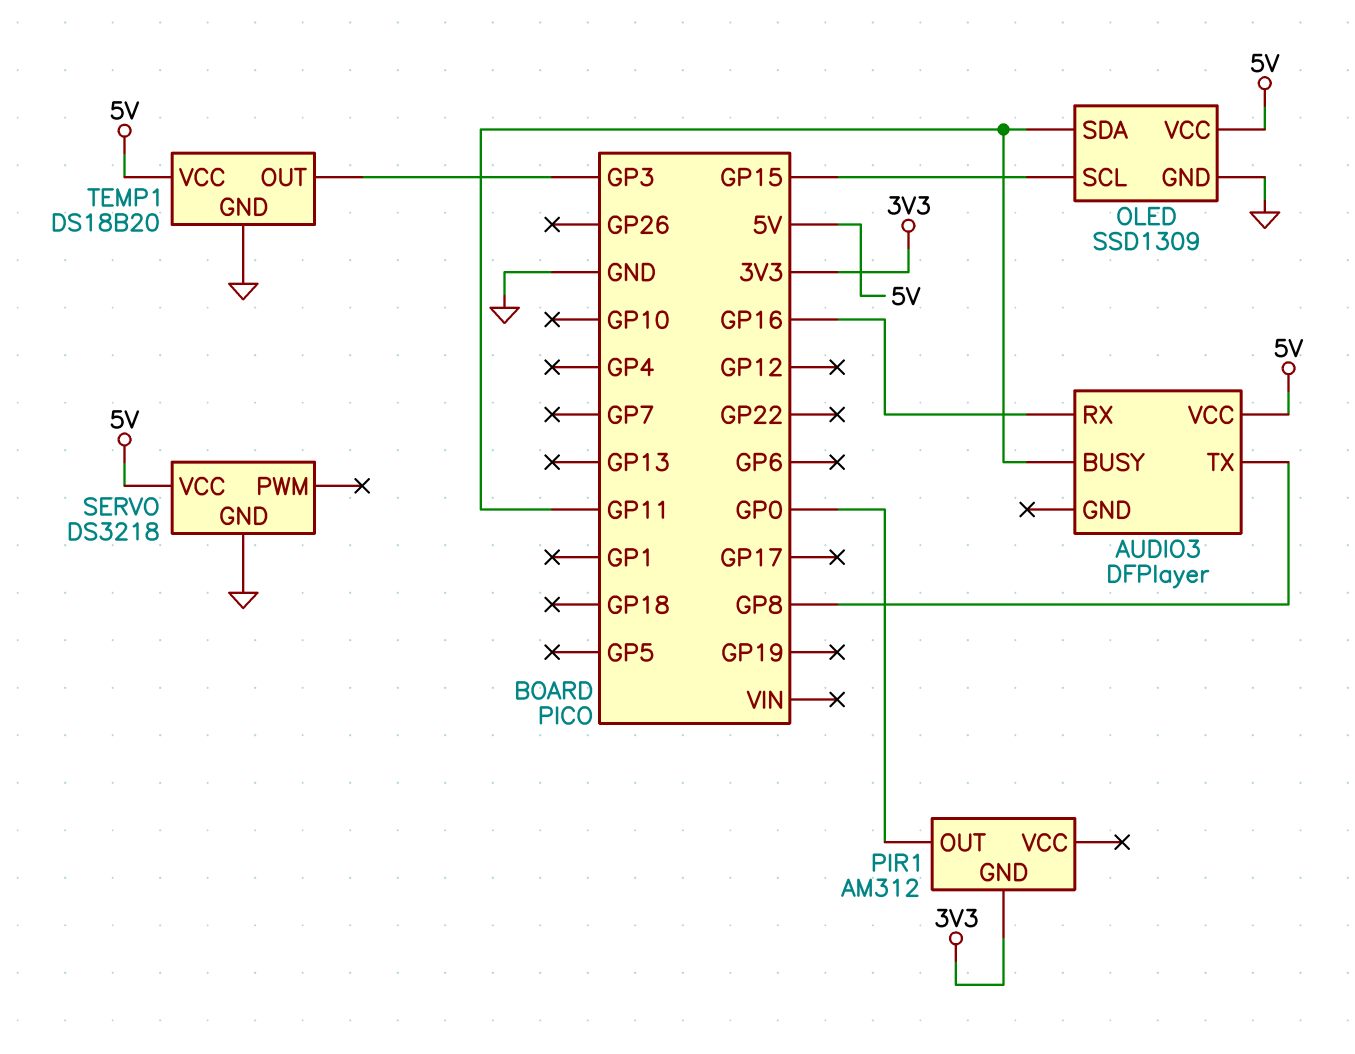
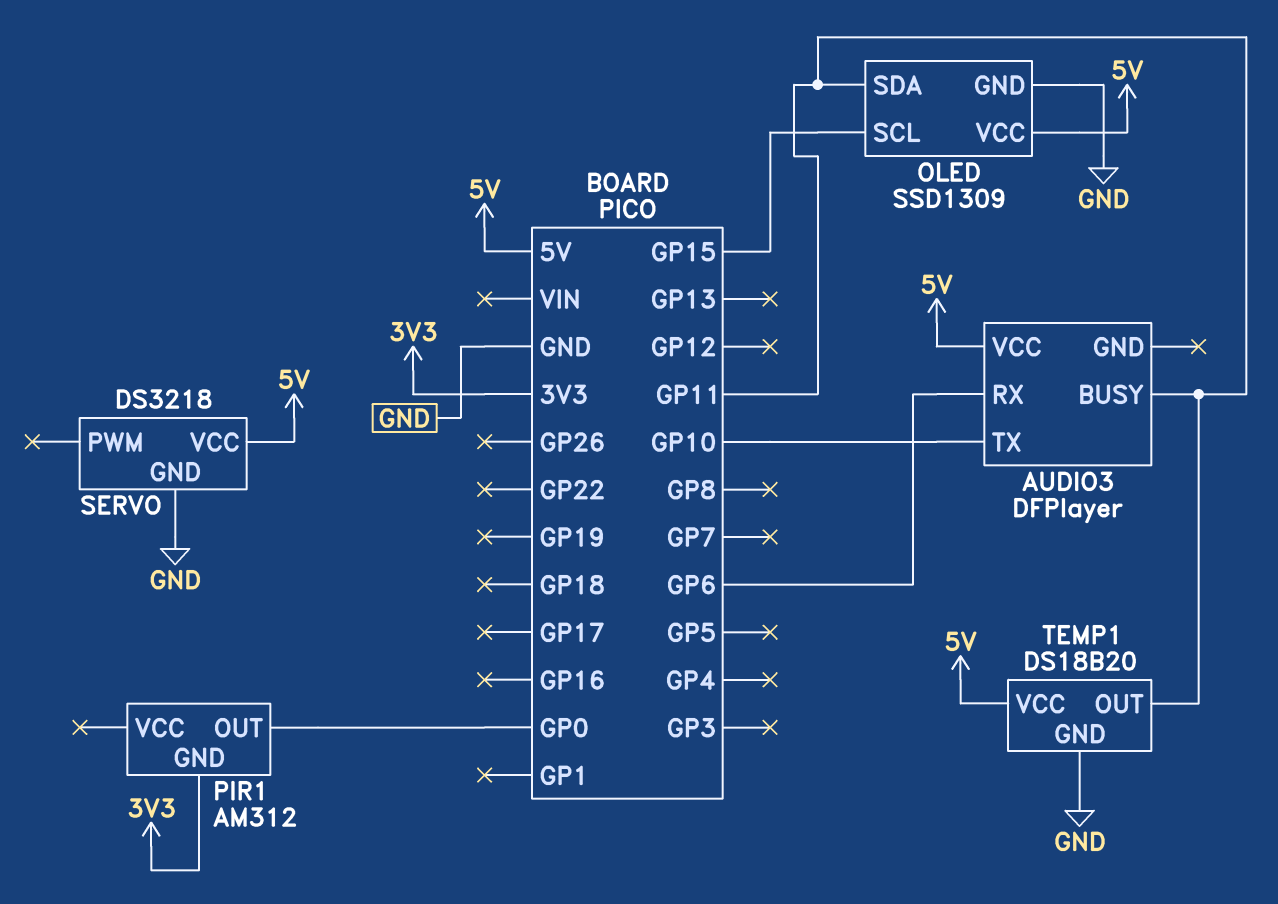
AUDIO3 pin RX: GP16 -> GP6
AUDIO3 pin TX: GP8 -> GP10
TEMP1 pin OUT: GP3 -> GP11

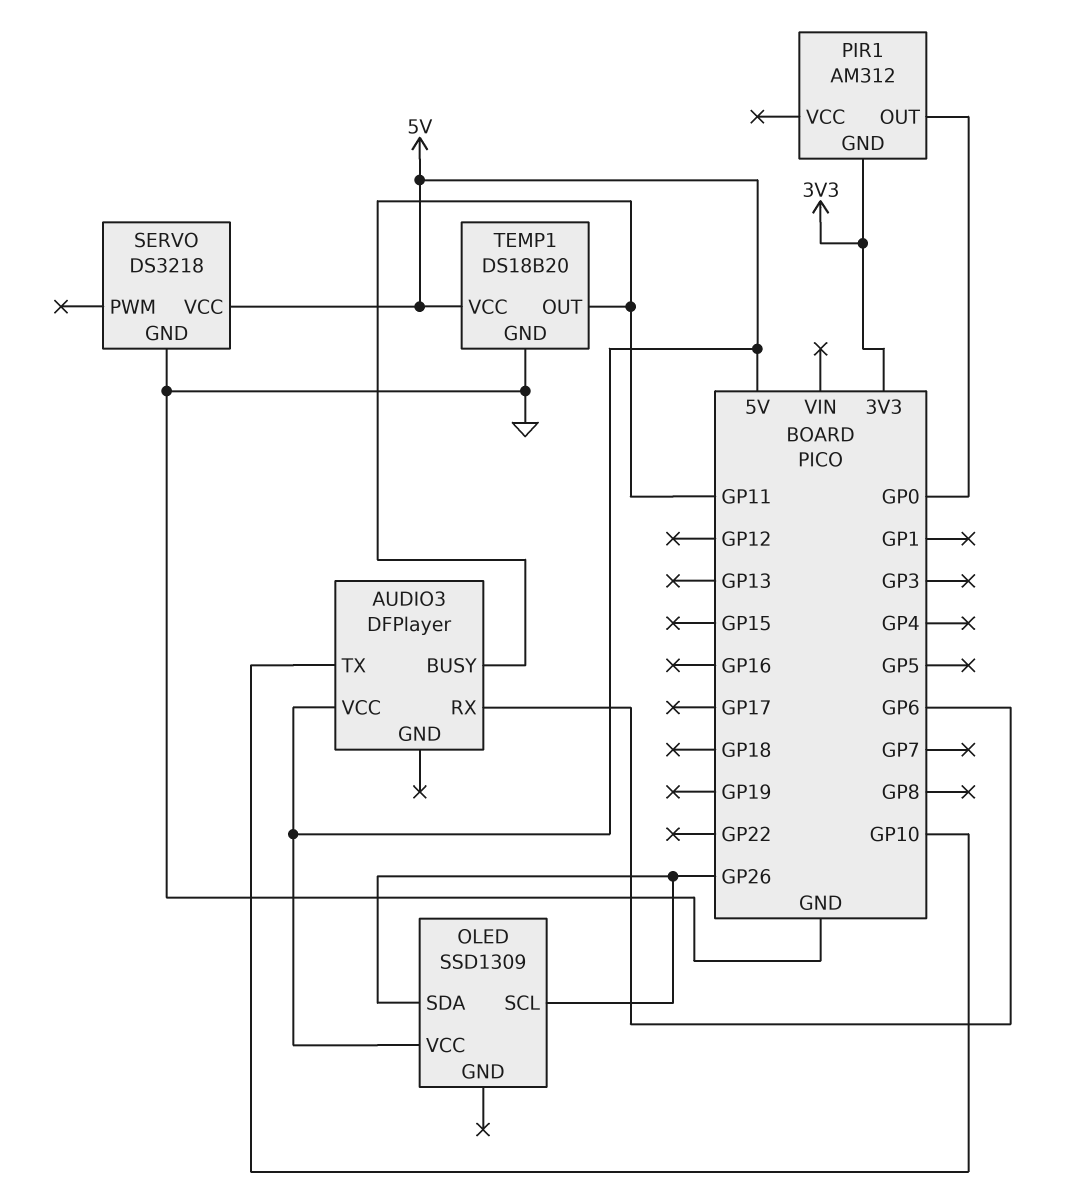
OLED pin GND: GND -> none
OLED pin SCL: GP15 -> GP26
OLED pin SDA: GP11 -> GP26

